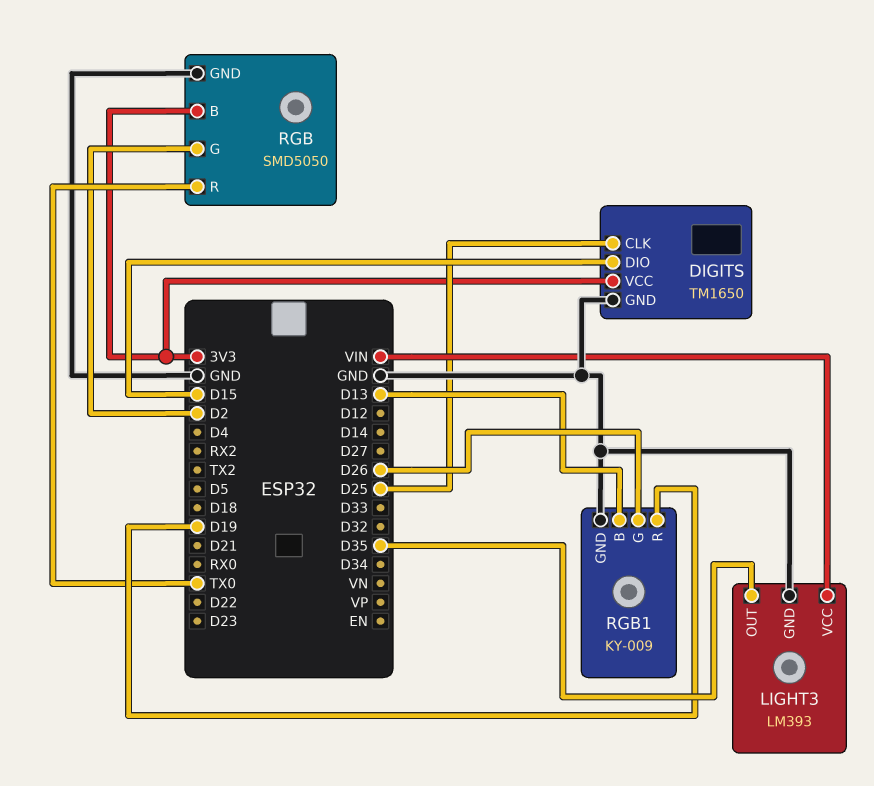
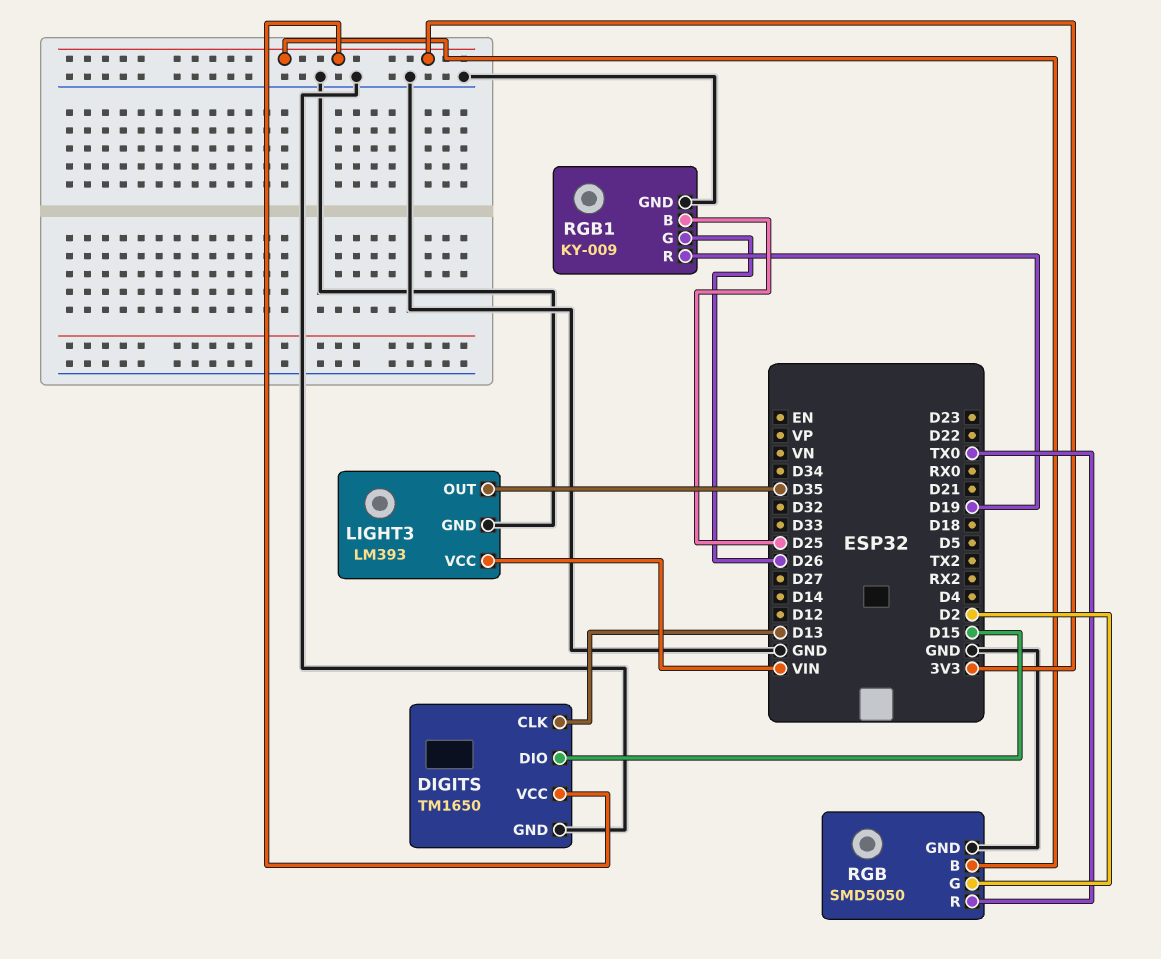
DIGITS pin CLK: D25 -> D13
RGB1 pin B: D13 -> D25

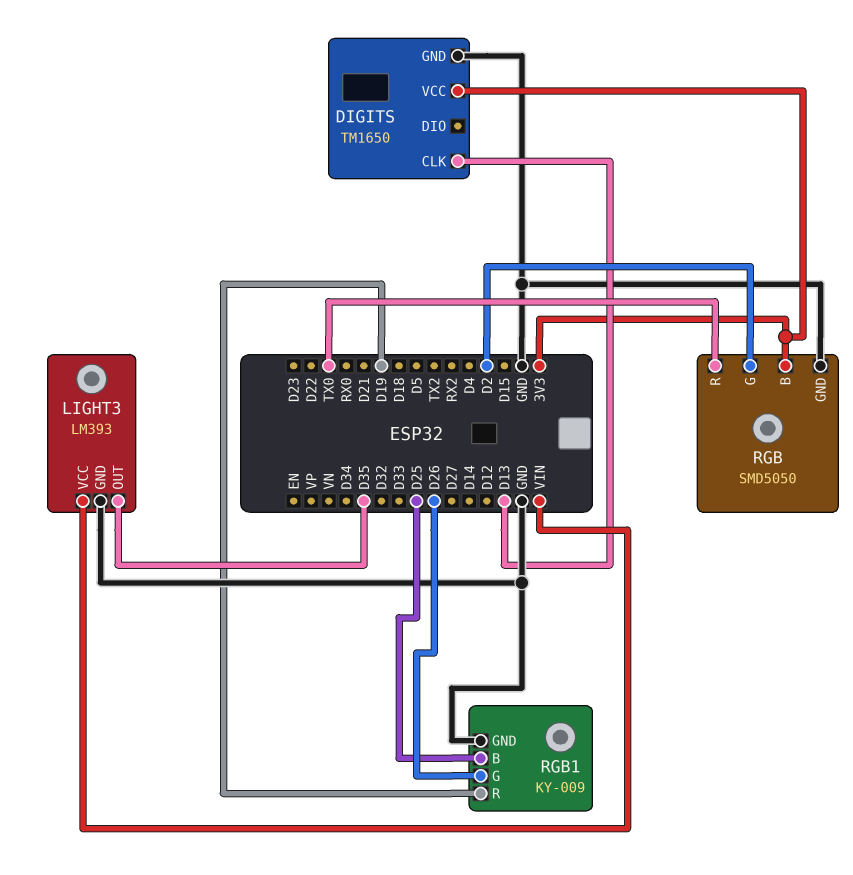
DIGITS pin DIO: D15 -> none

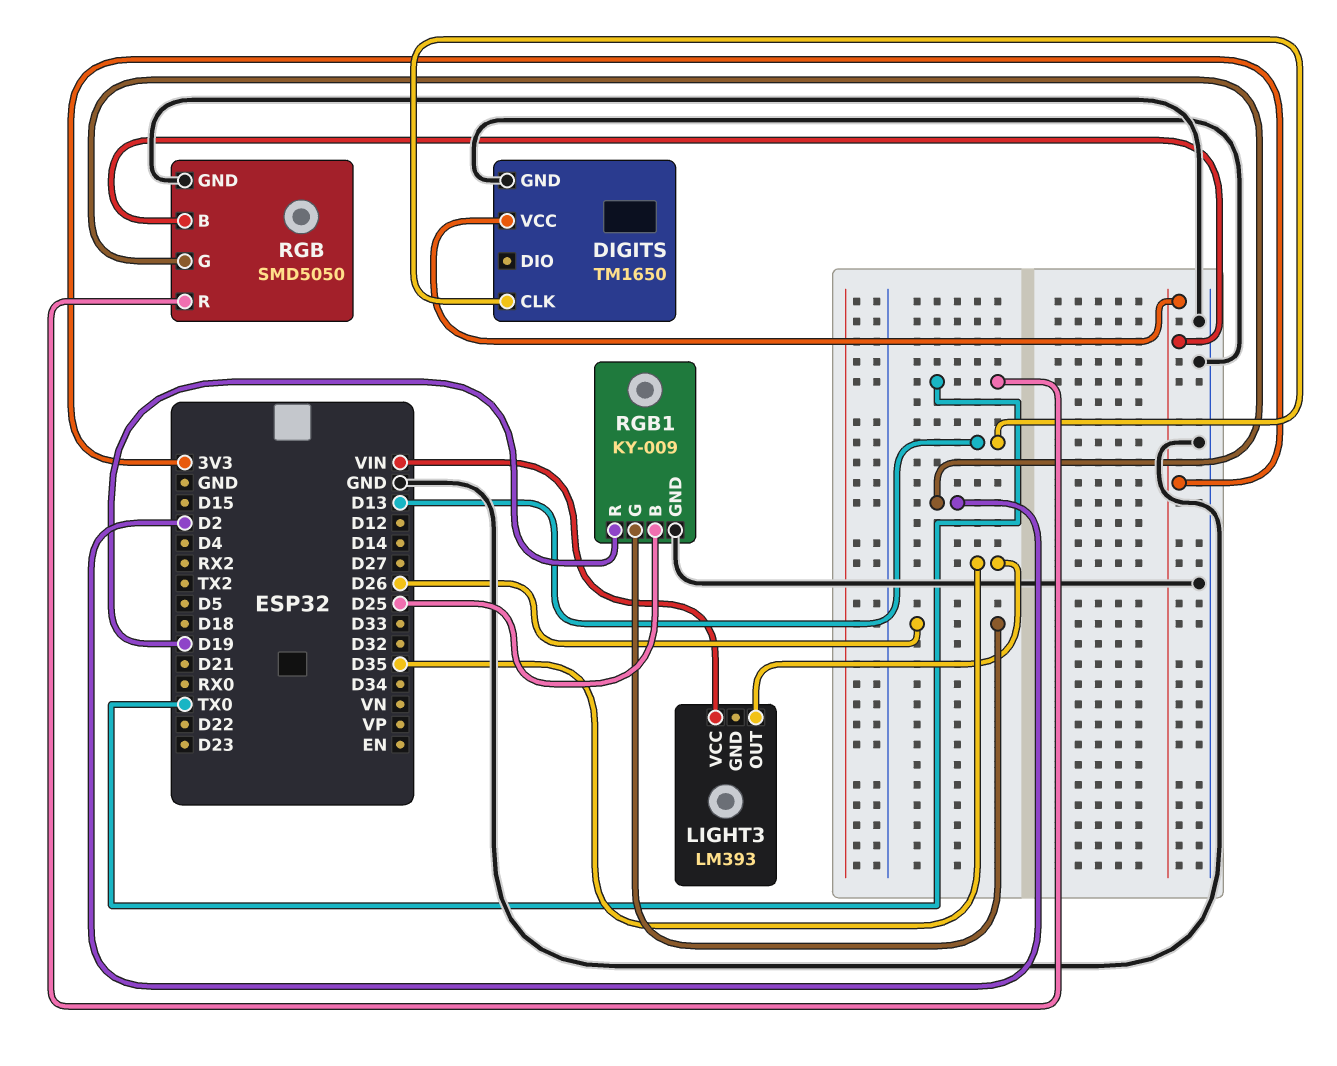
LIGHT3 pin GND: GND -> none

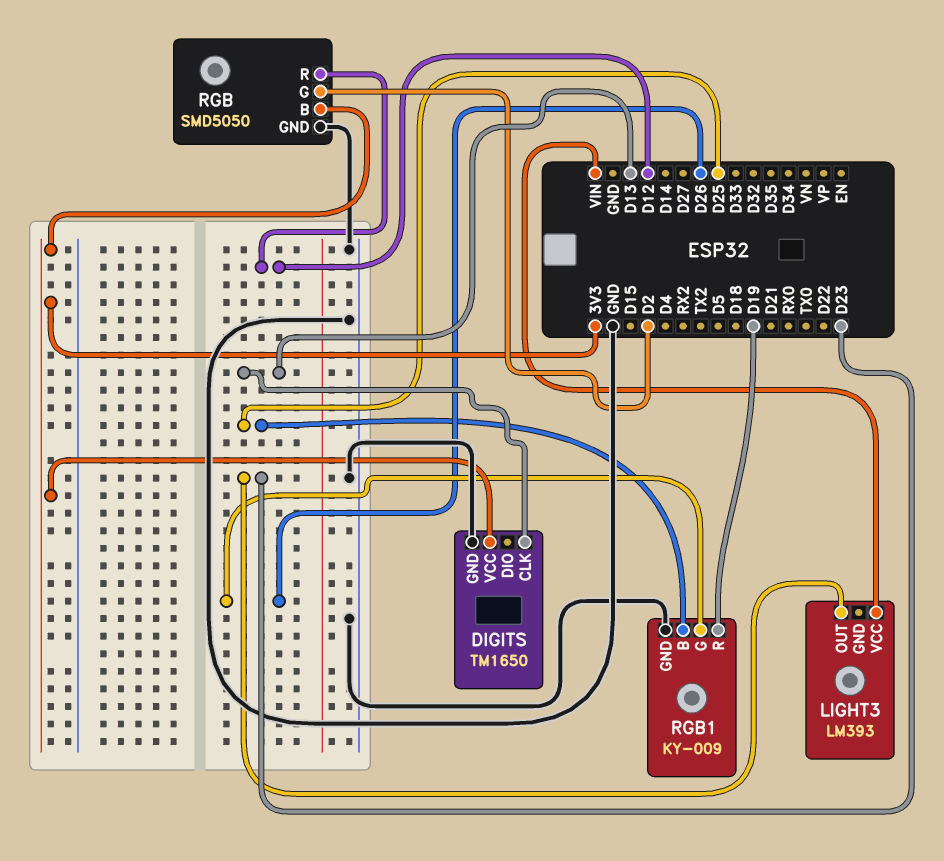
LIGHT3 pin OUT: D35 -> D23
RGB pin R: TX0 -> D12

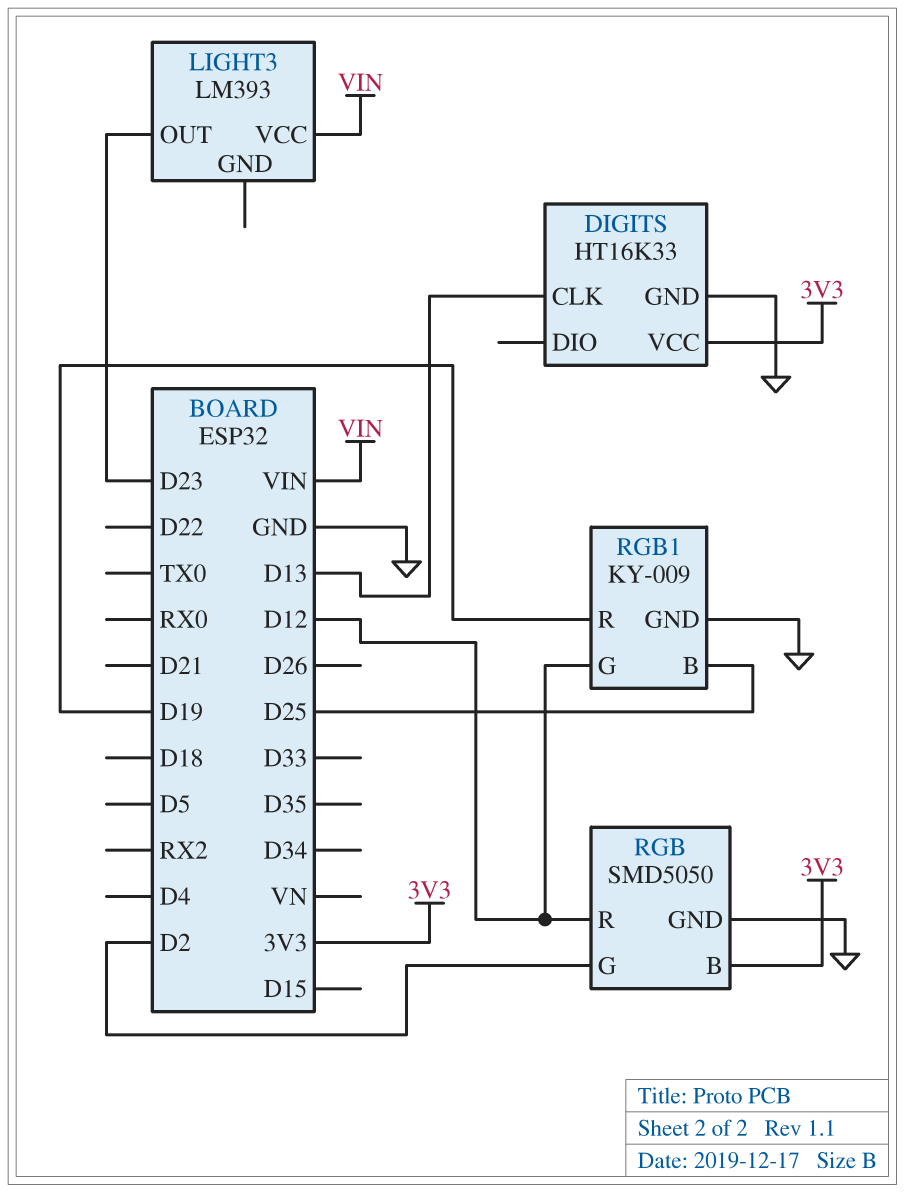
DIGITS: TM1650 -> HT16K33
RGB1 pin G: D26 -> D12

